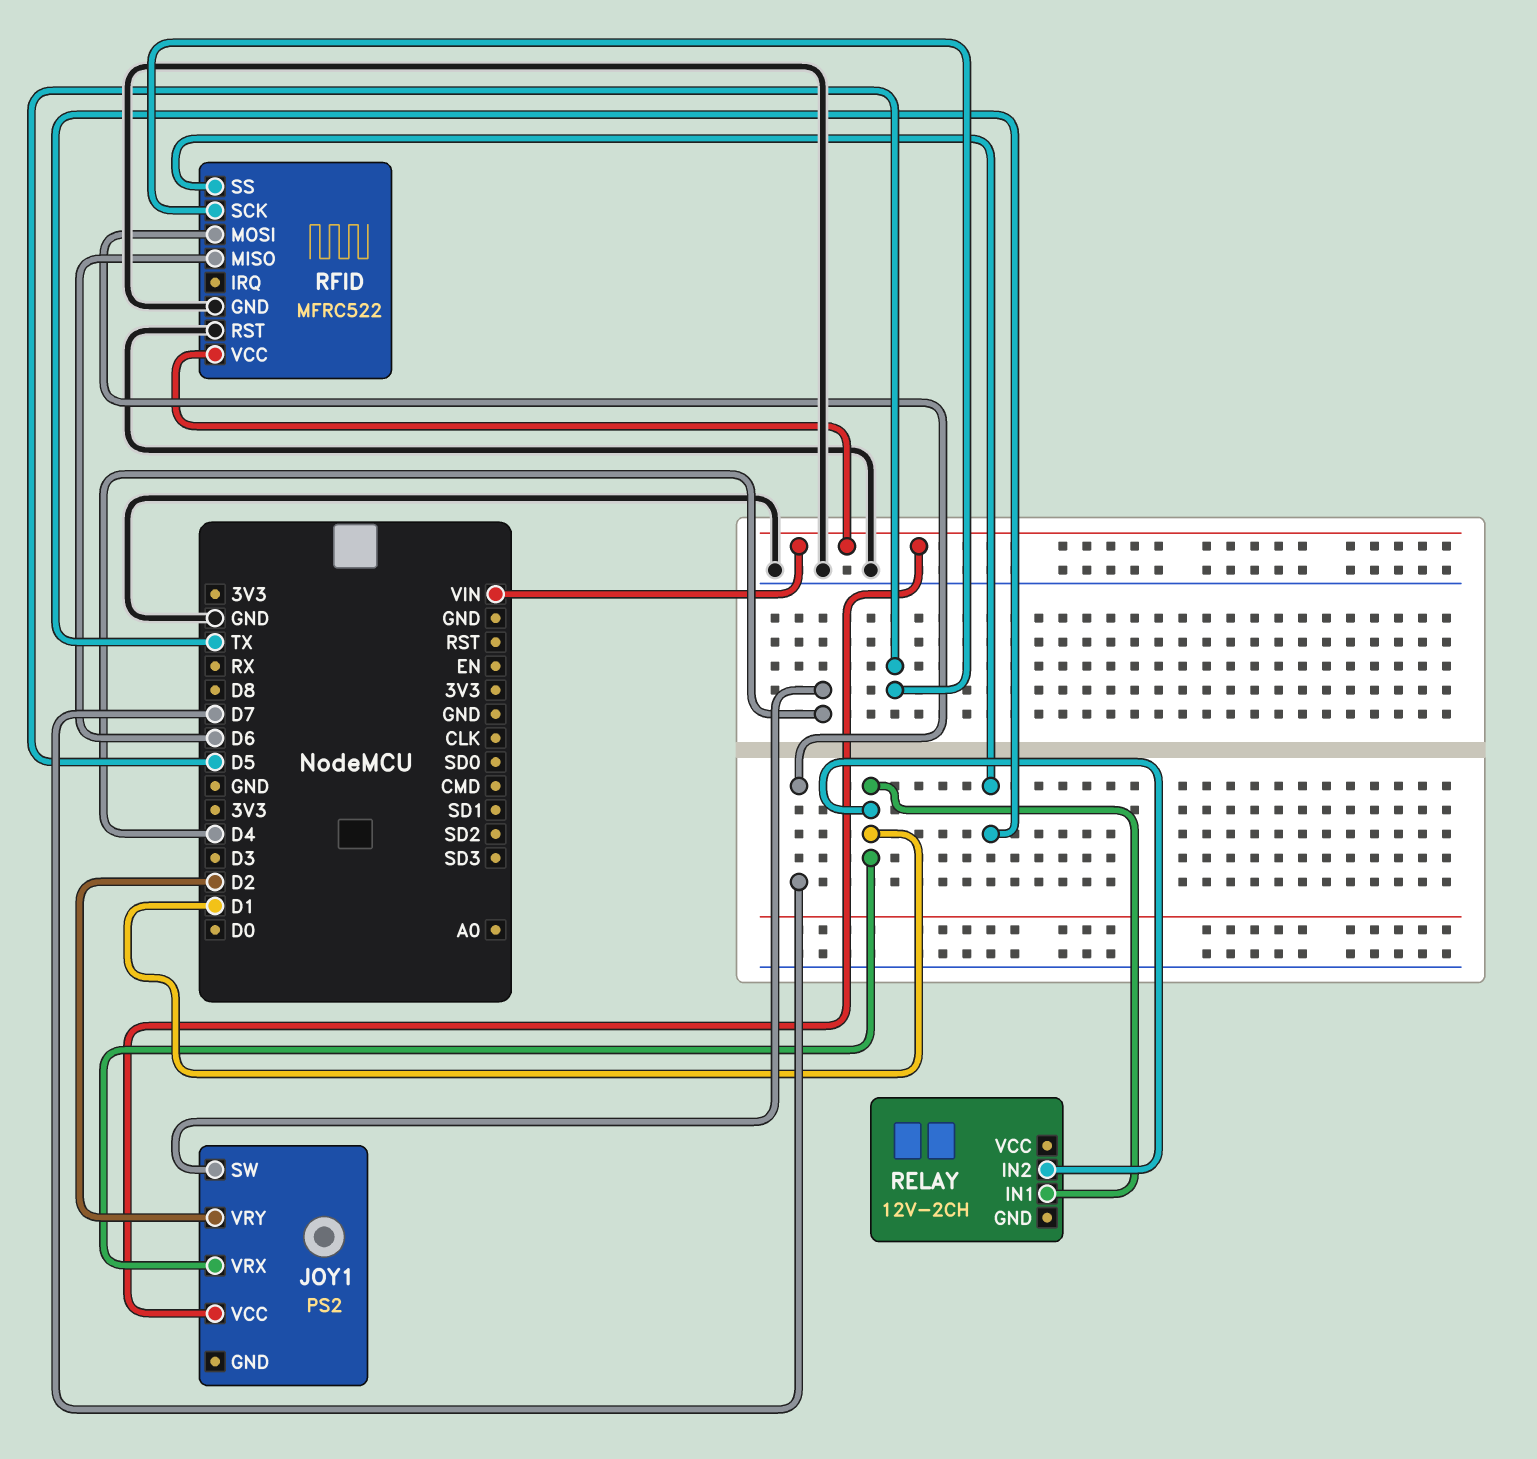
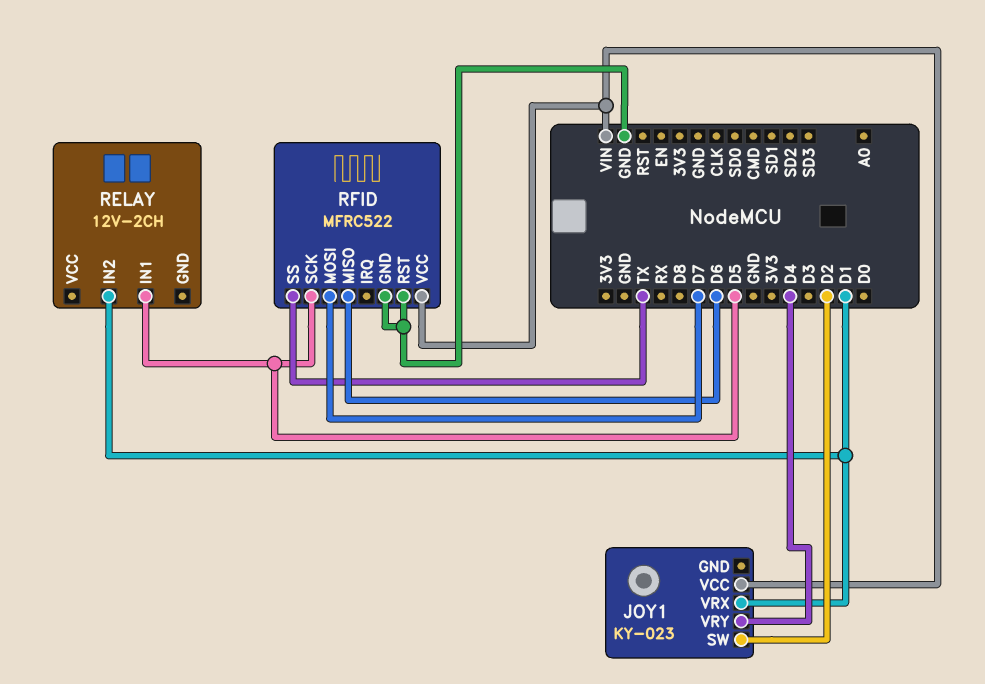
JOY1: PS2 -> KY-023
JOY1 pin SW: D4 -> D2
JOY1 pin VRY: D2 -> D4
RELAY pin IN1: D1 -> D5

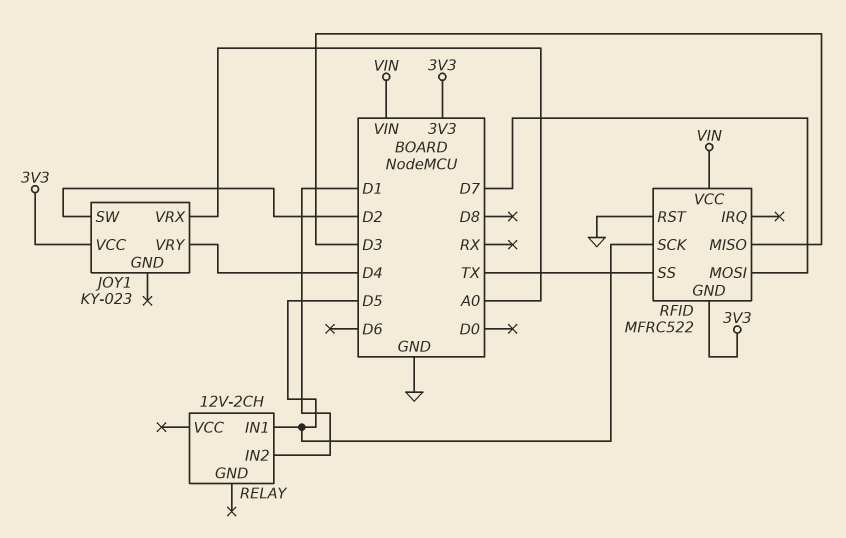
JOY1 pin VCC: VIN -> 3V3
JOY1 pin VRX: D1 -> A0
RFID pin GND: GND -> 3V3
RFID pin MISO: D6 -> D3

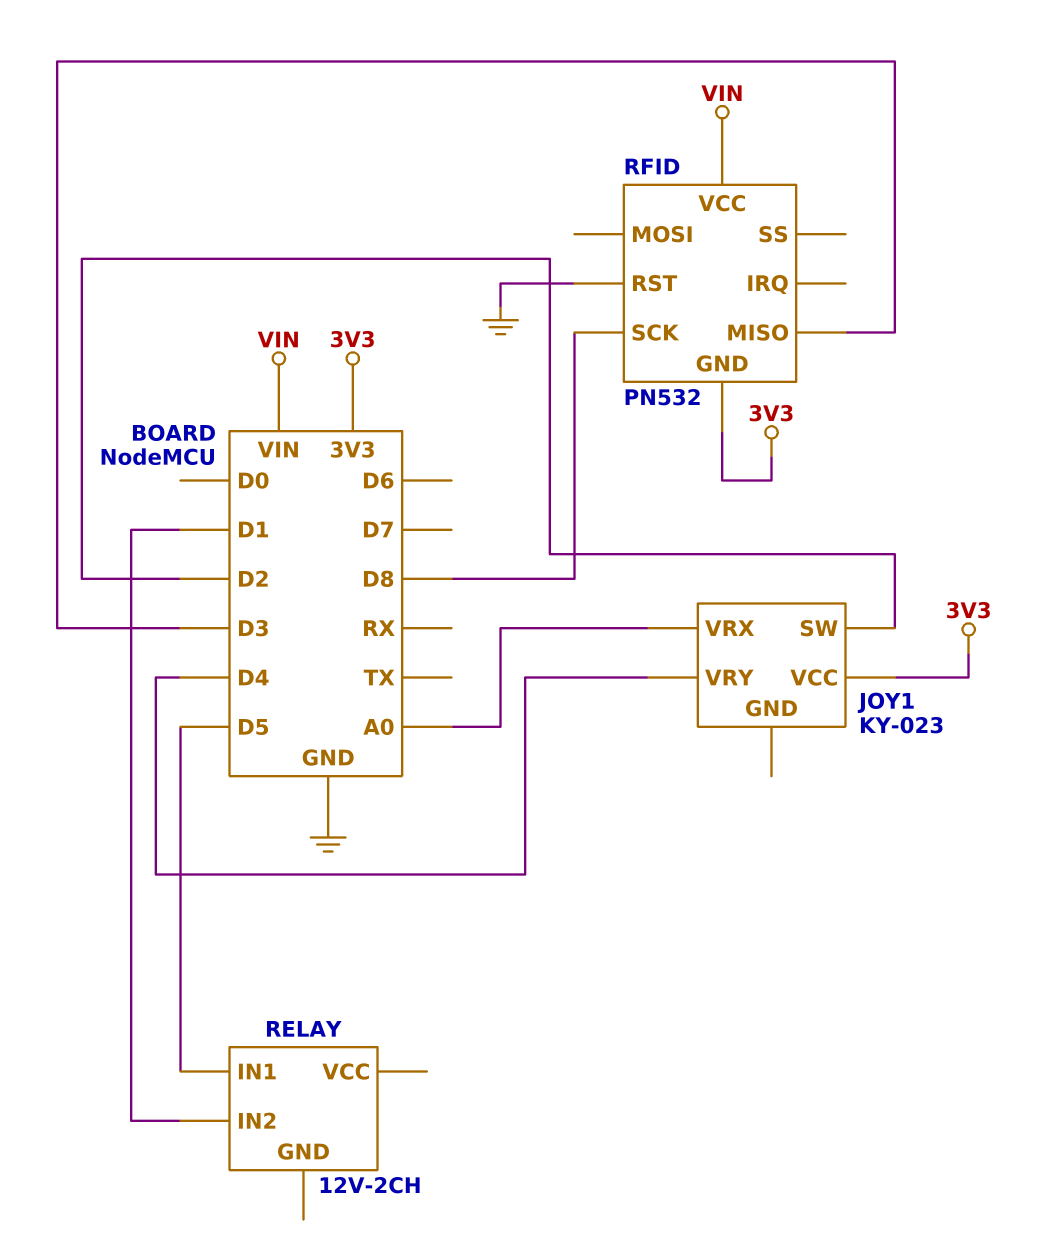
RFID: MFRC522 -> PN532
RFID pin MOSI: D7 -> none
RFID pin SCK: D5 -> D8
RFID pin SS: TX -> none

